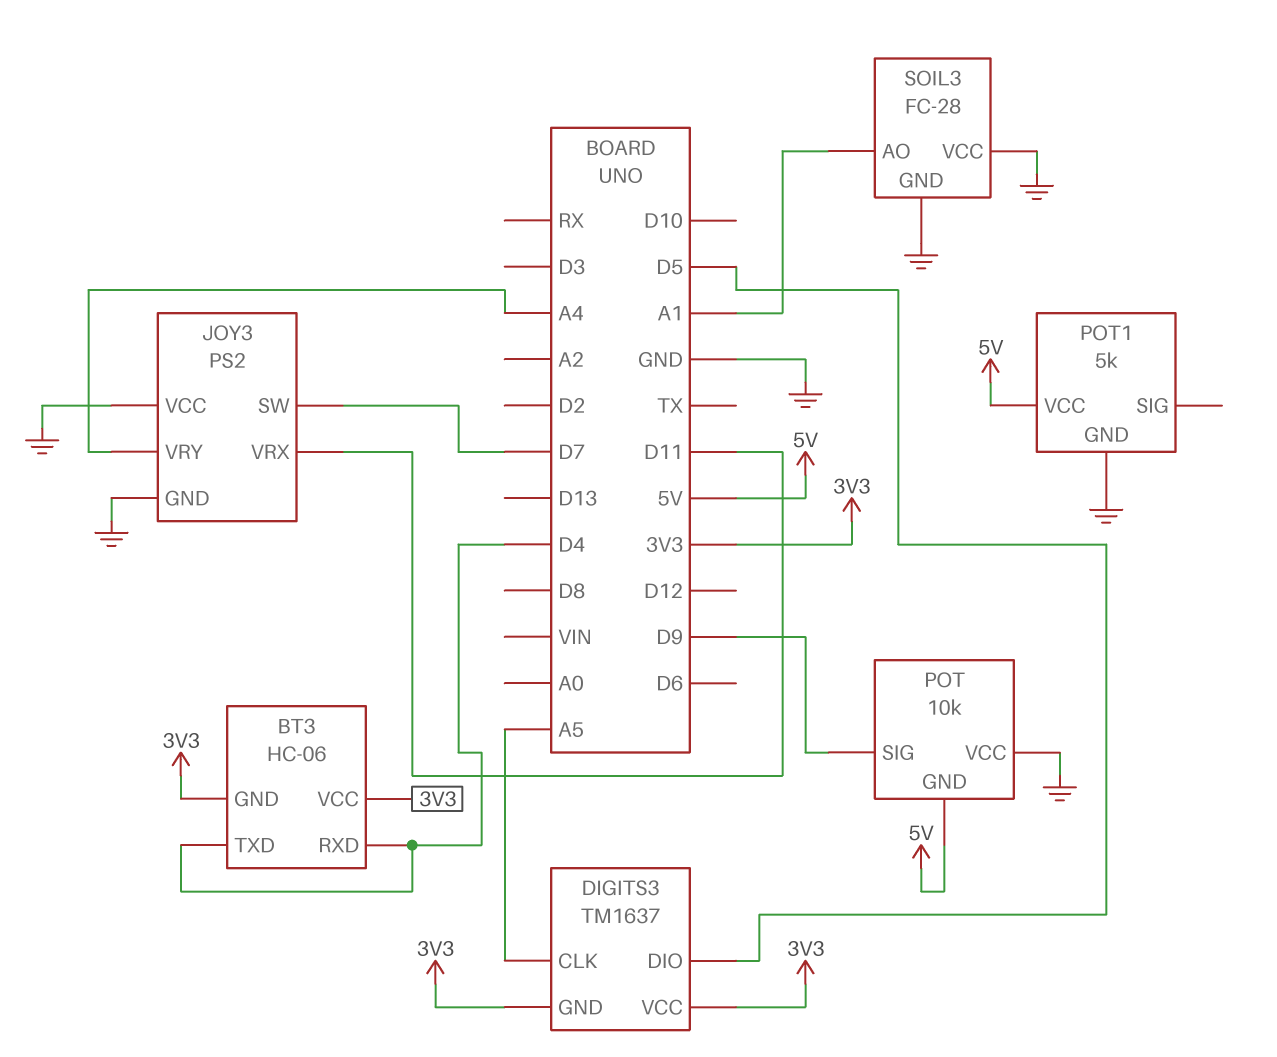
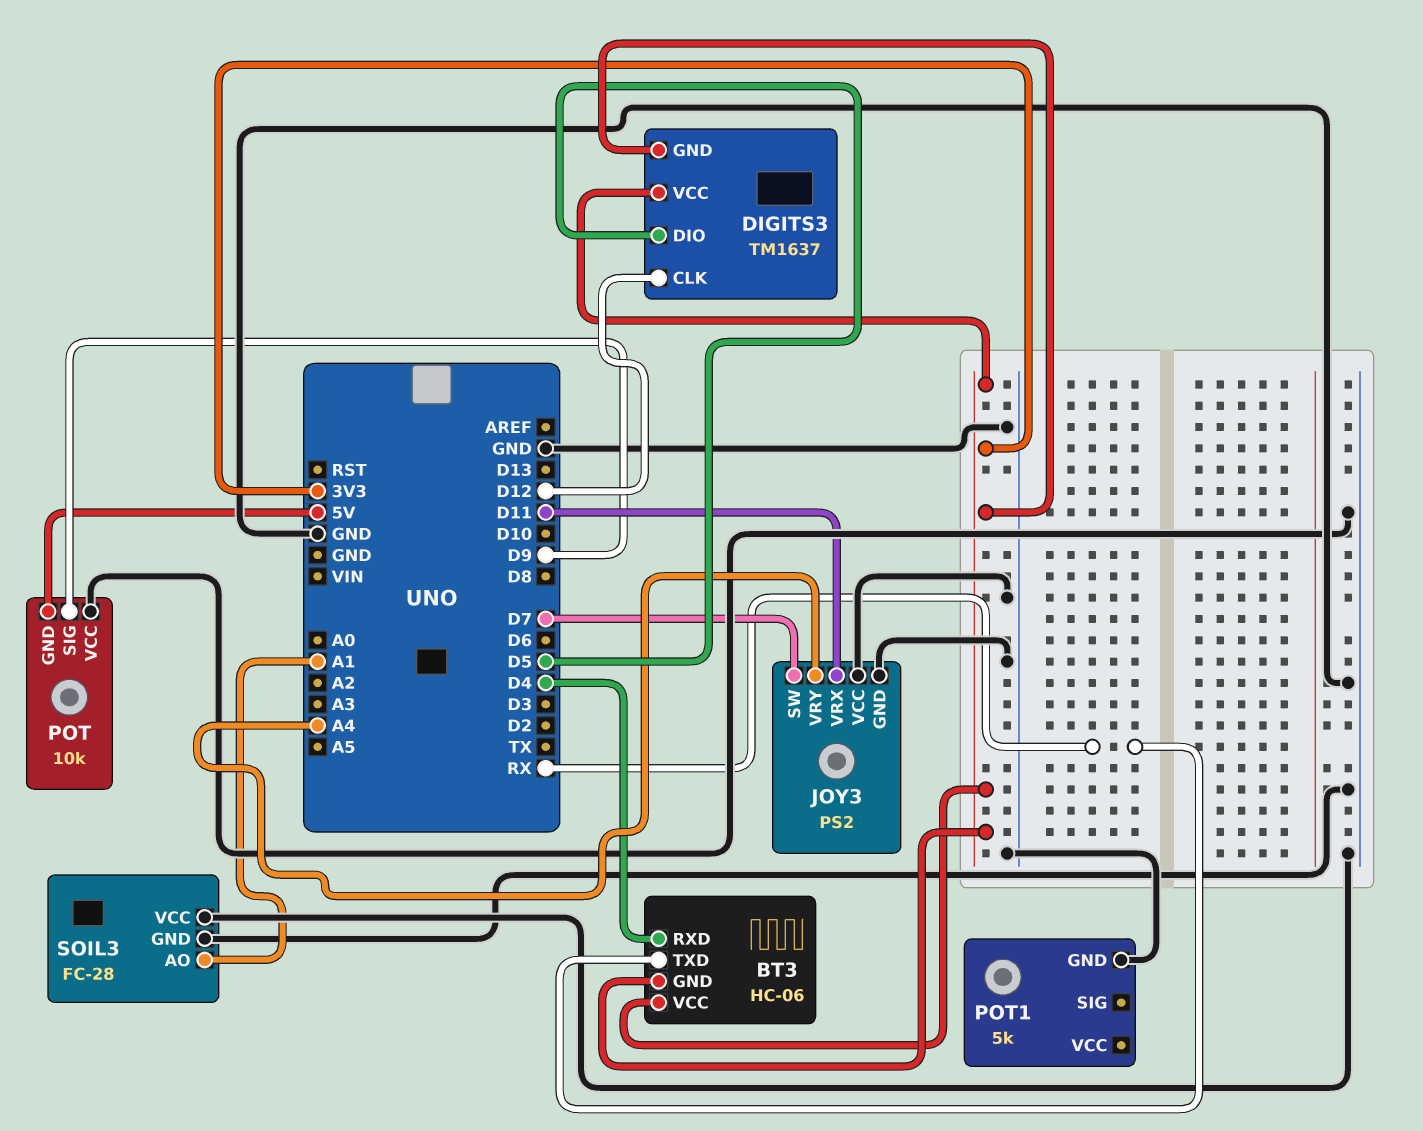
BT3 pin TXD: D4 -> RX
DIGITS3 pin CLK: A5 -> D12
POT1 pin VCC: 5V -> none

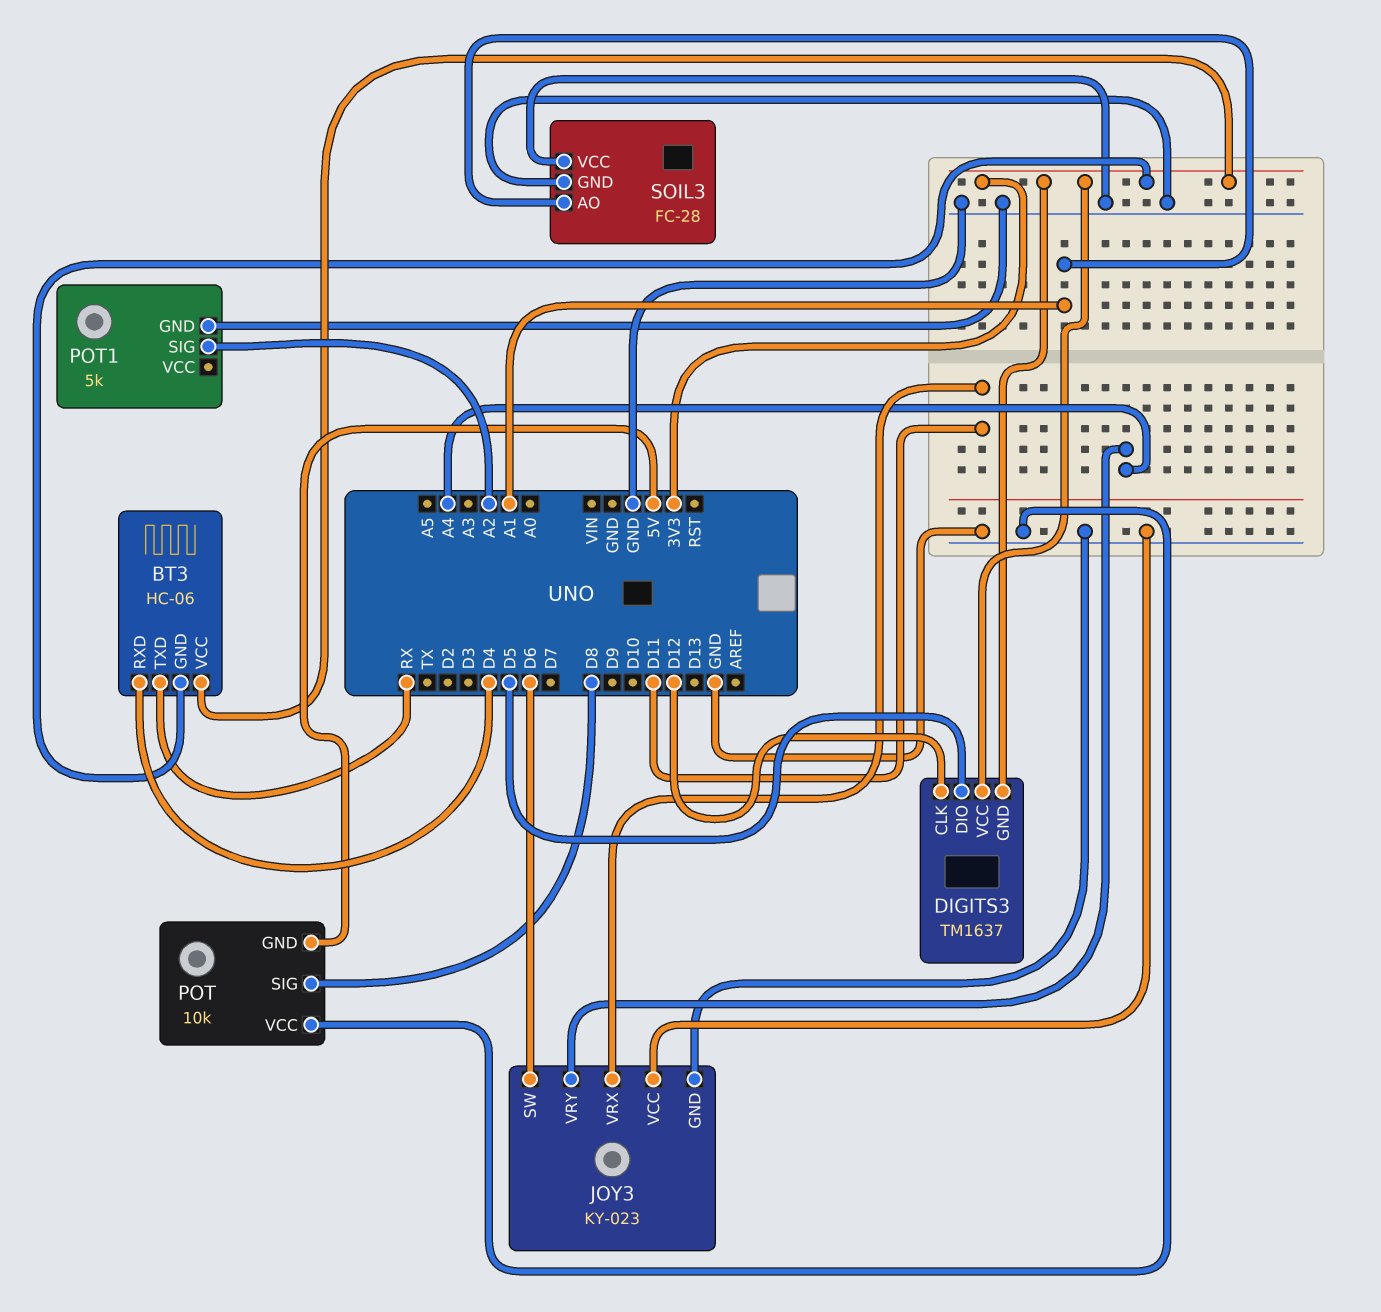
JOY3: PS2 -> KY-023
JOY3 pin SW: D7 -> D6
POT pin SIG: D9 -> D8
POT1 pin SIG: none -> A2

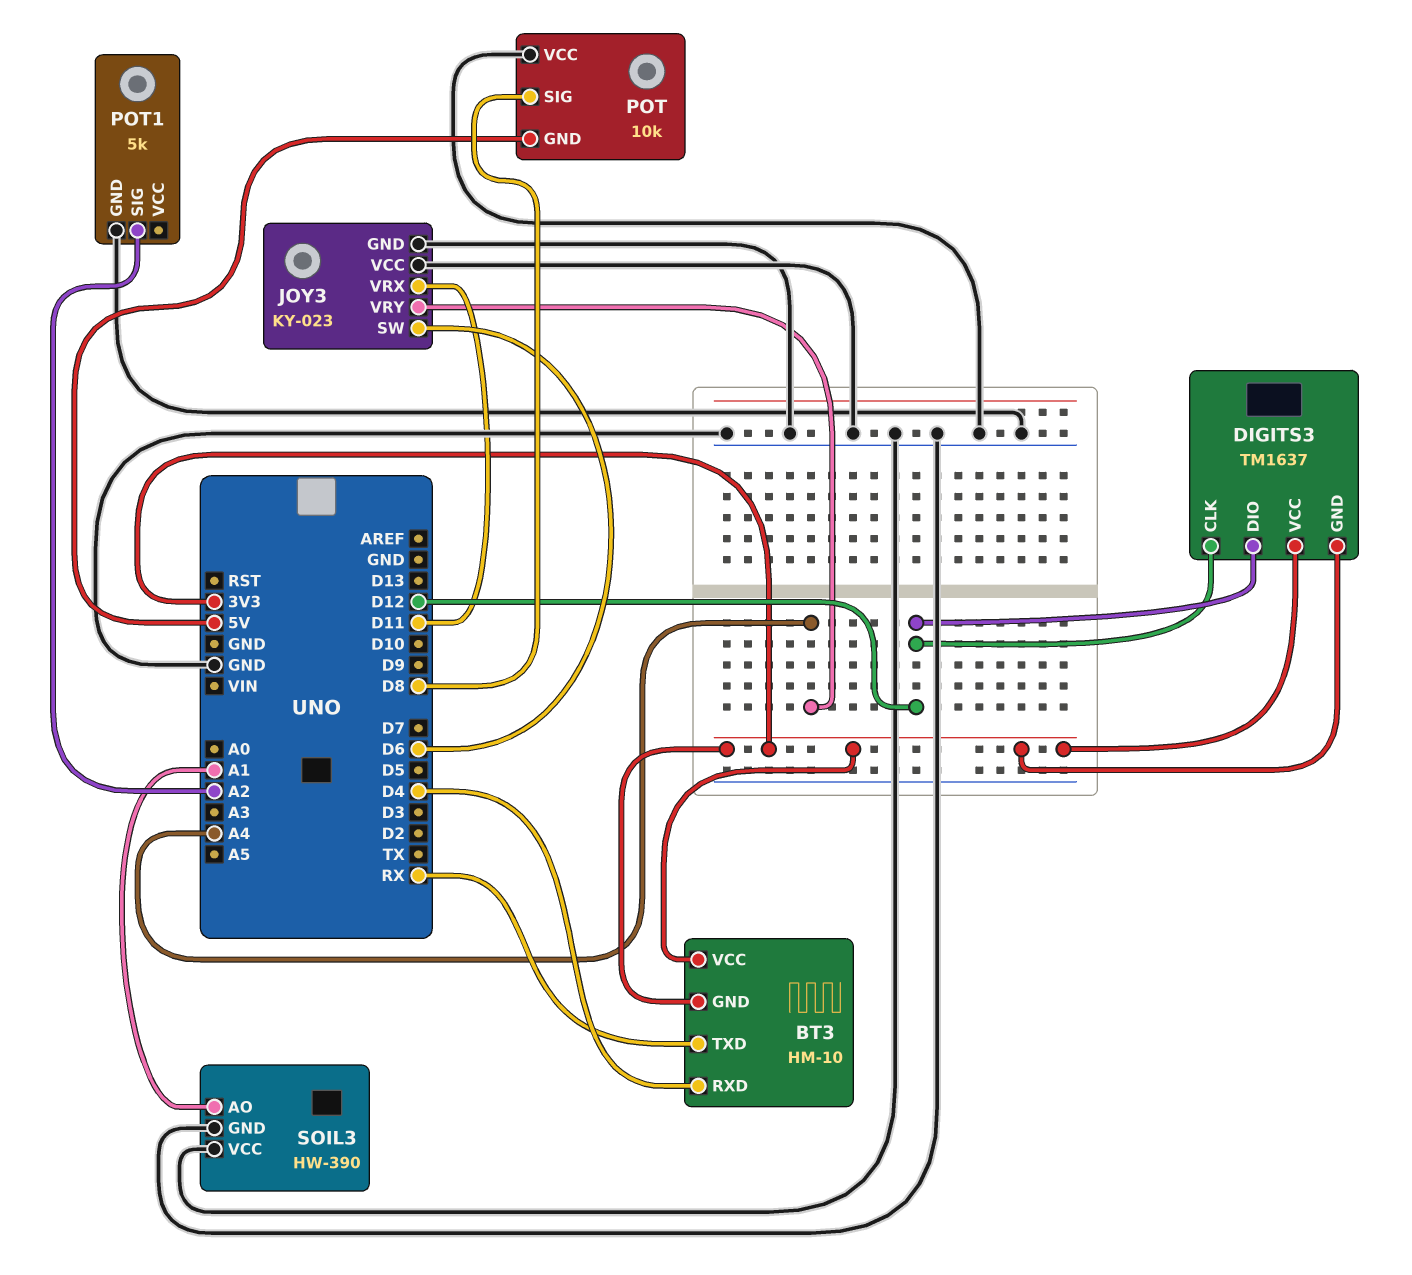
BT3: HC-06 -> HM-10
DIGITS3 pin DIO: D5 -> D12
SOIL3: FC-28 -> HW-390

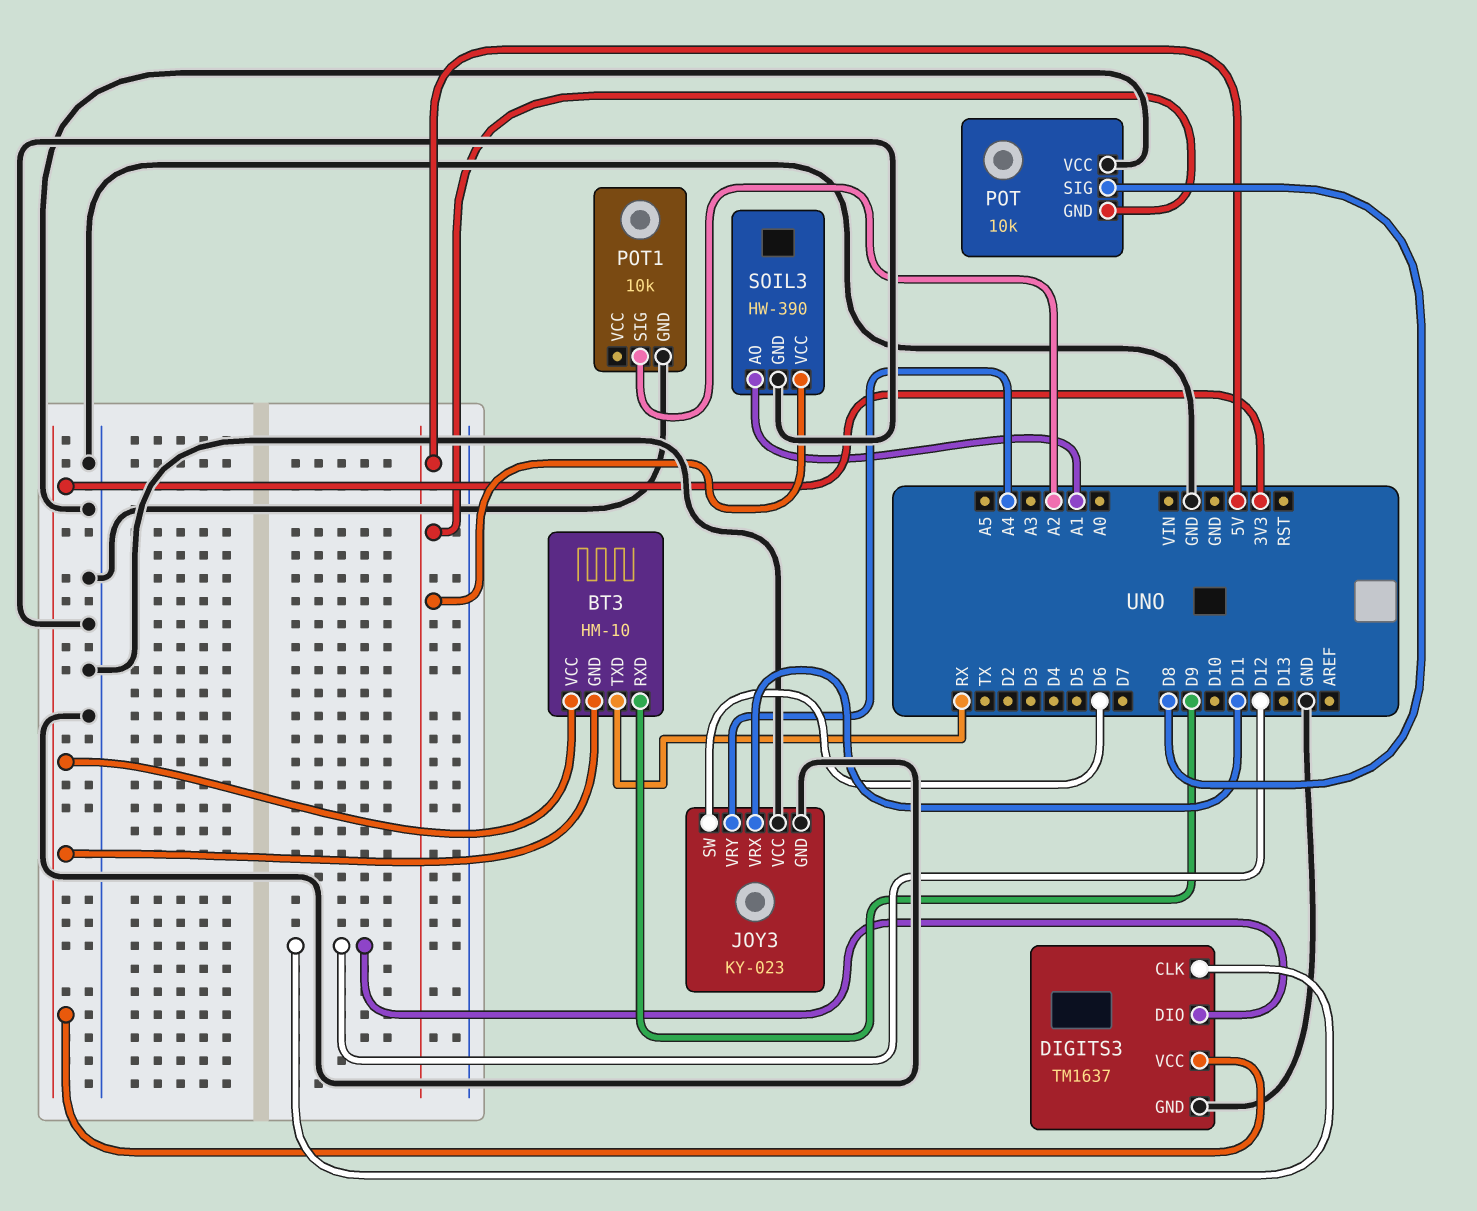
BT3 pin RXD: D4 -> D9
DIGITS3 pin GND: 3V3 -> GND
POT1: 5k -> 10k
SOIL3 pin VCC: GND -> 5V

